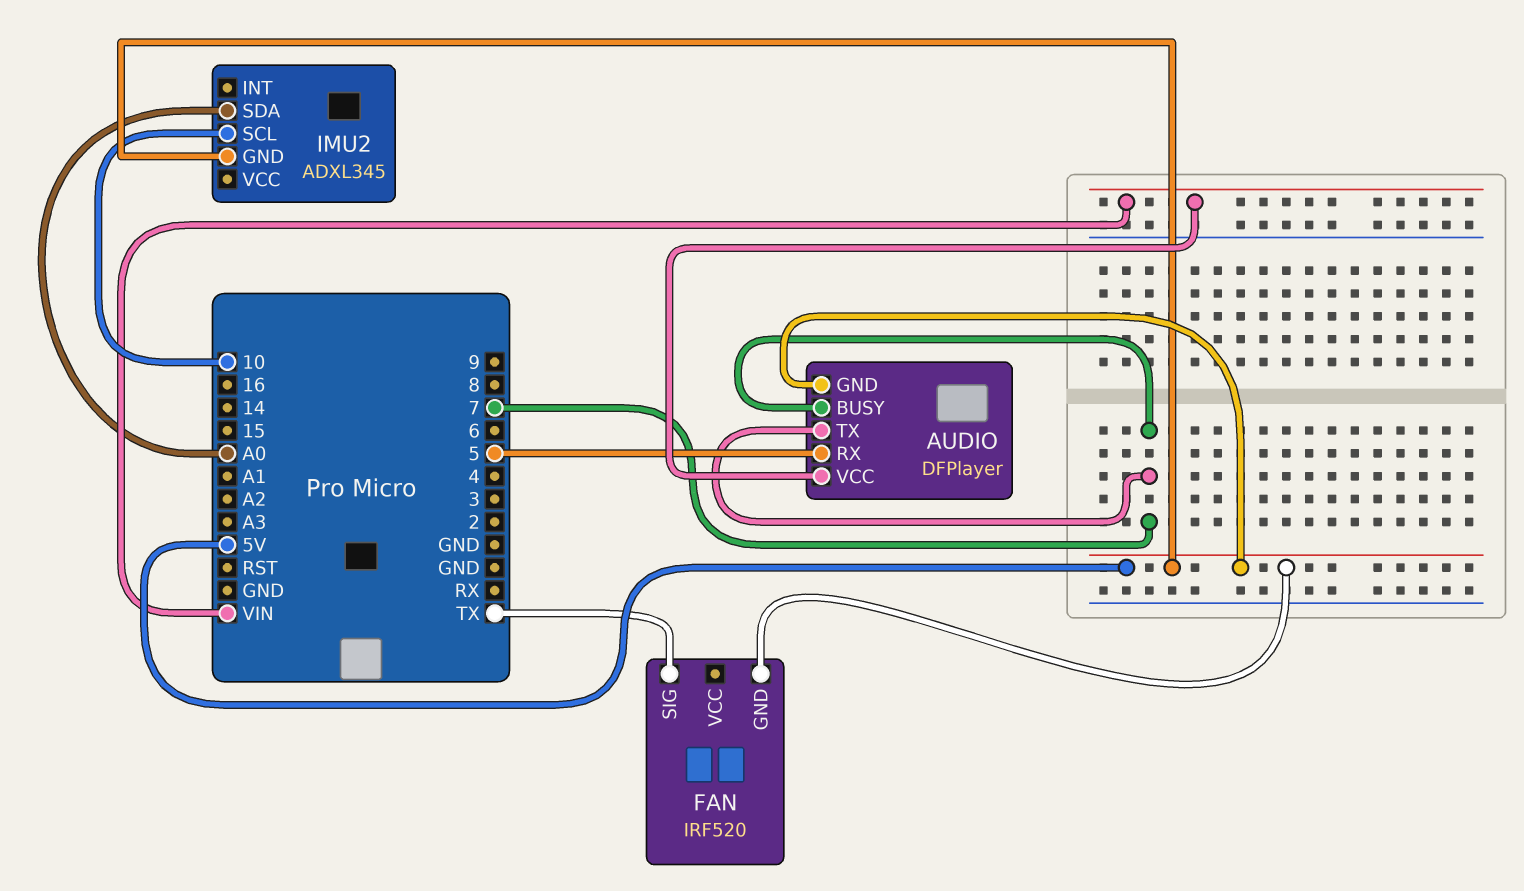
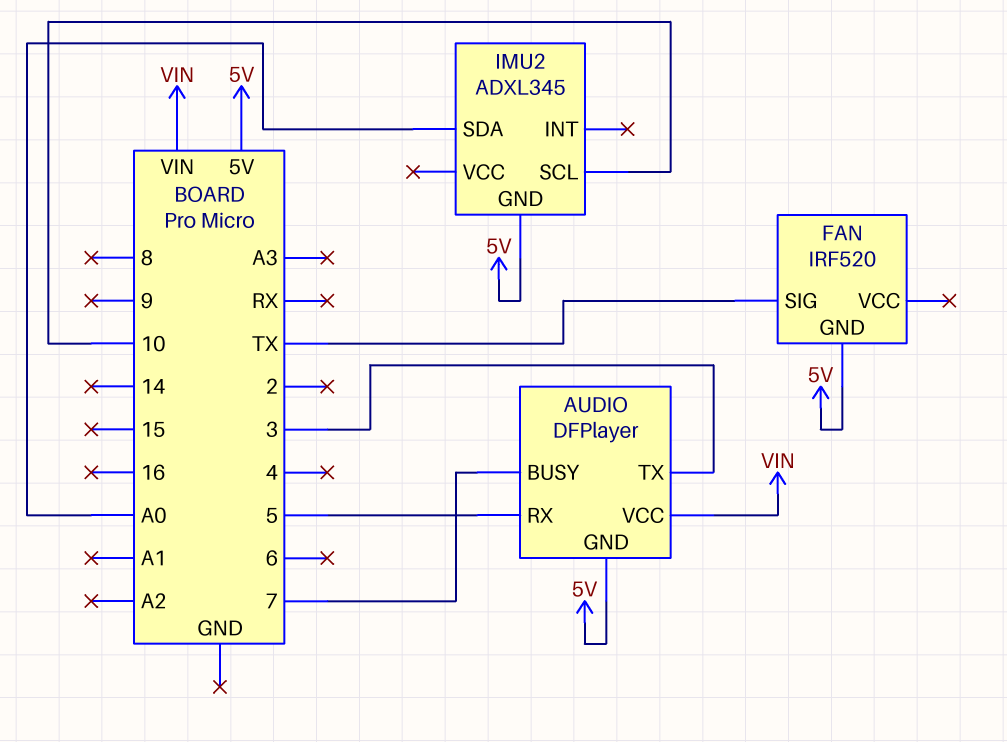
AUDIO pin TX: 7 -> 3

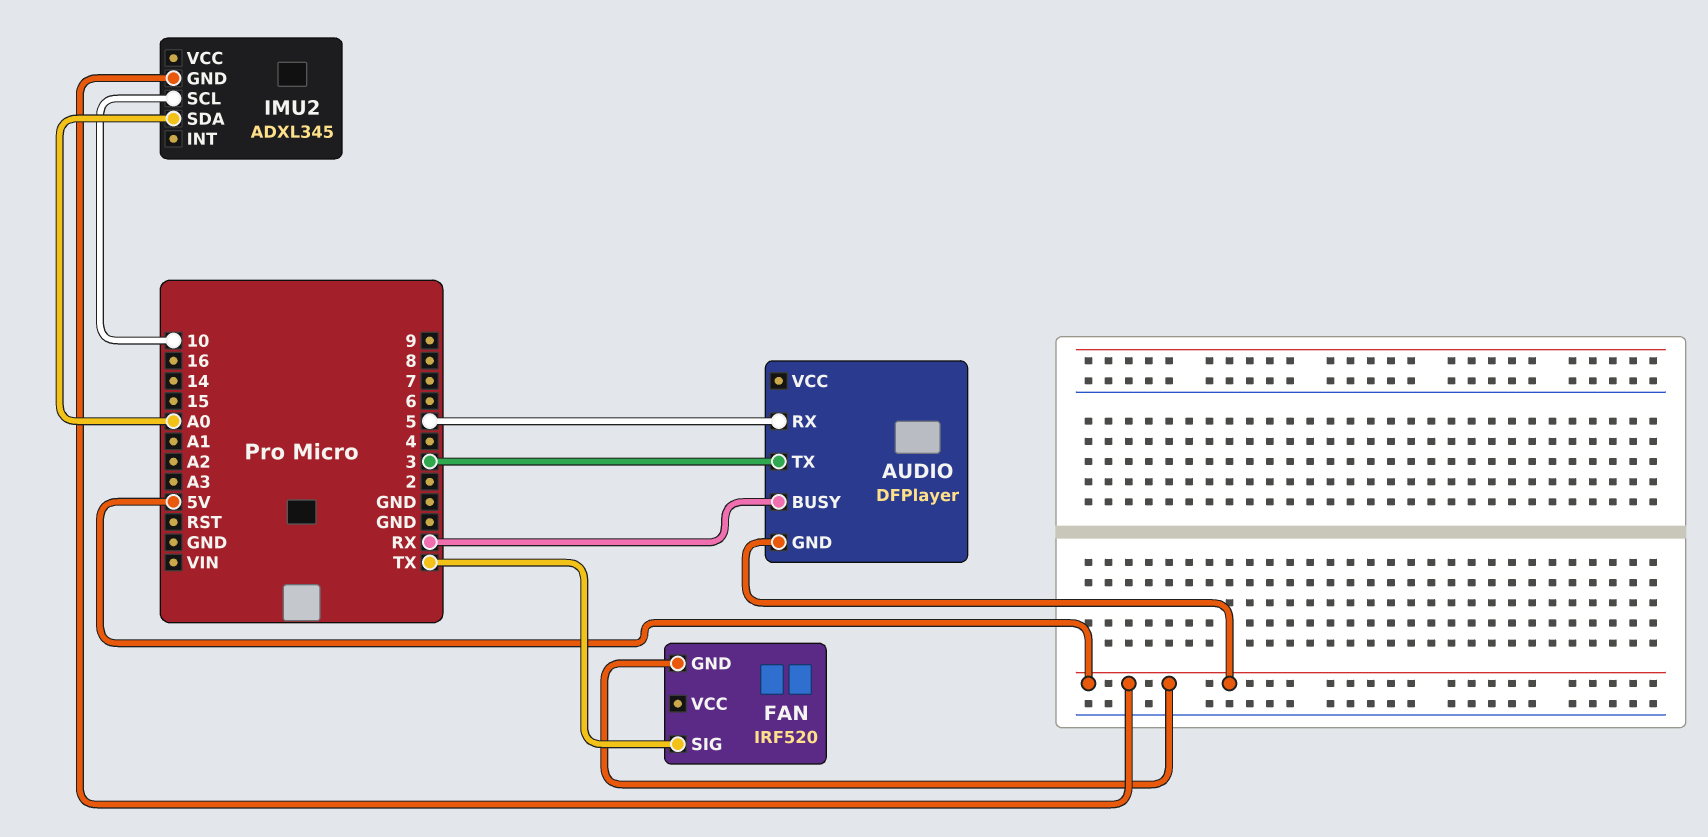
AUDIO pin BUSY: 7 -> RX
AUDIO pin VCC: VIN -> none

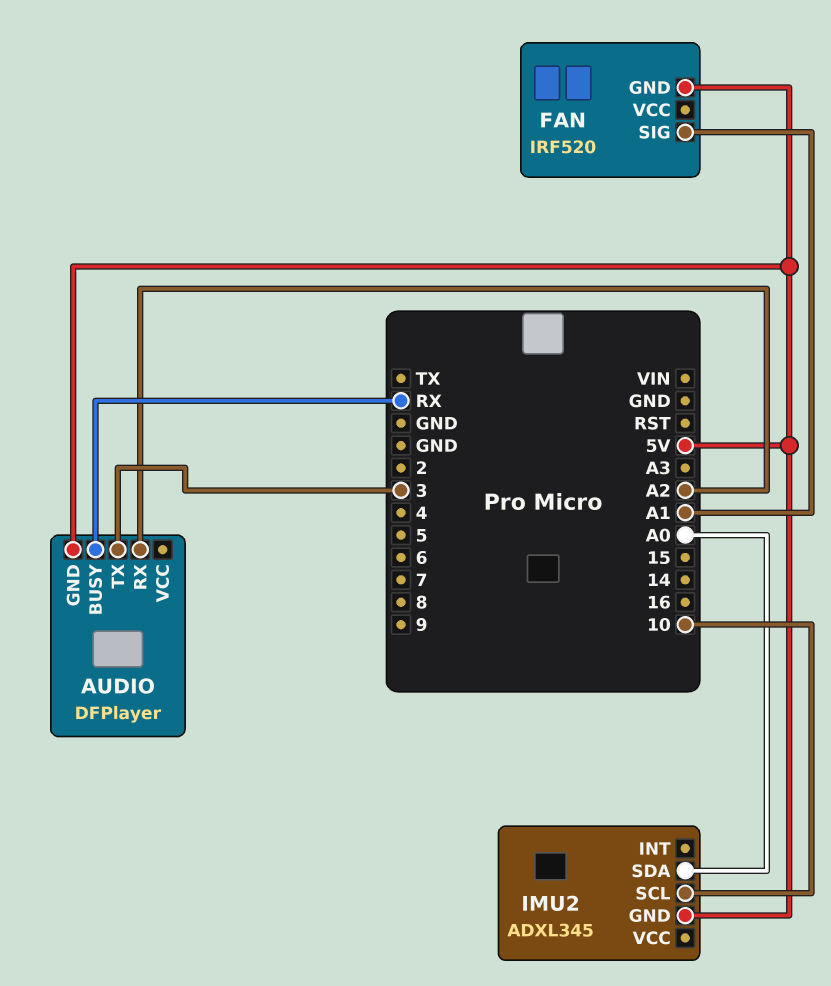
AUDIO pin RX: 5 -> A2
FAN pin SIG: TX -> A1

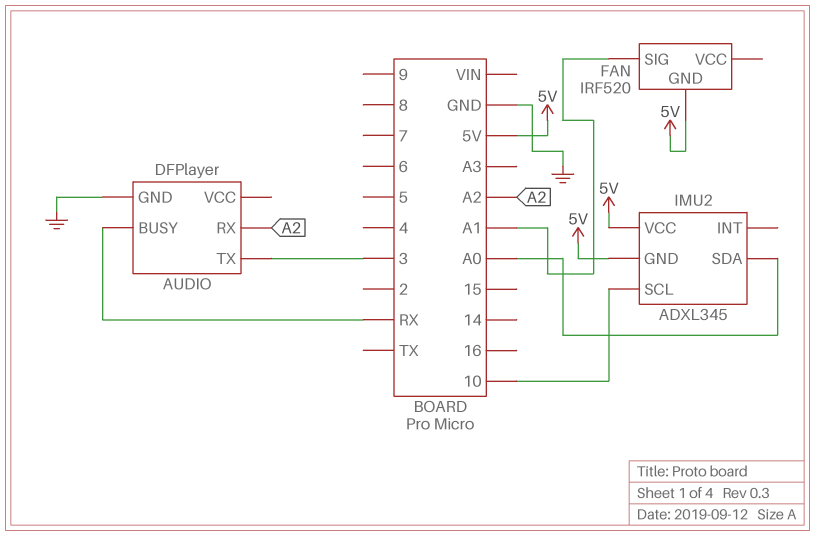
AUDIO pin GND: 5V -> GND
IMU2 pin VCC: none -> 5V

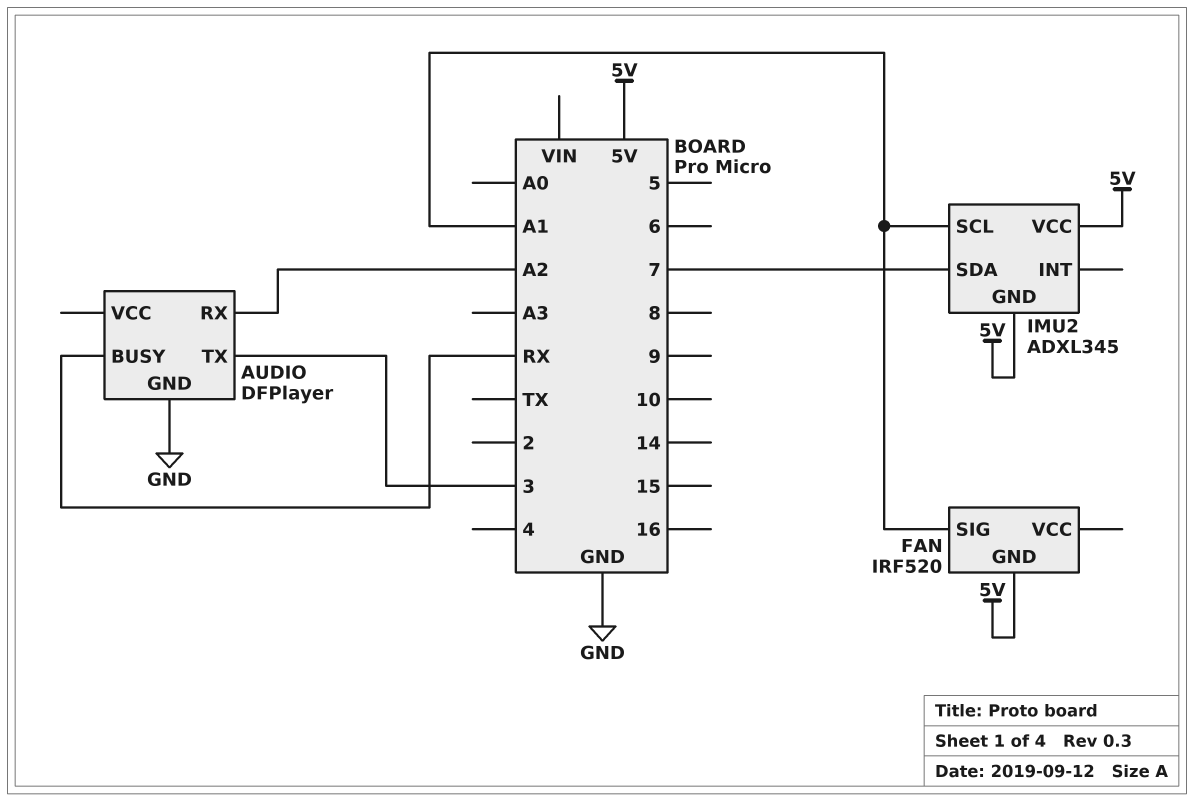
IMU2 pin SCL: 10 -> A1
IMU2 pin SDA: A0 -> 7

